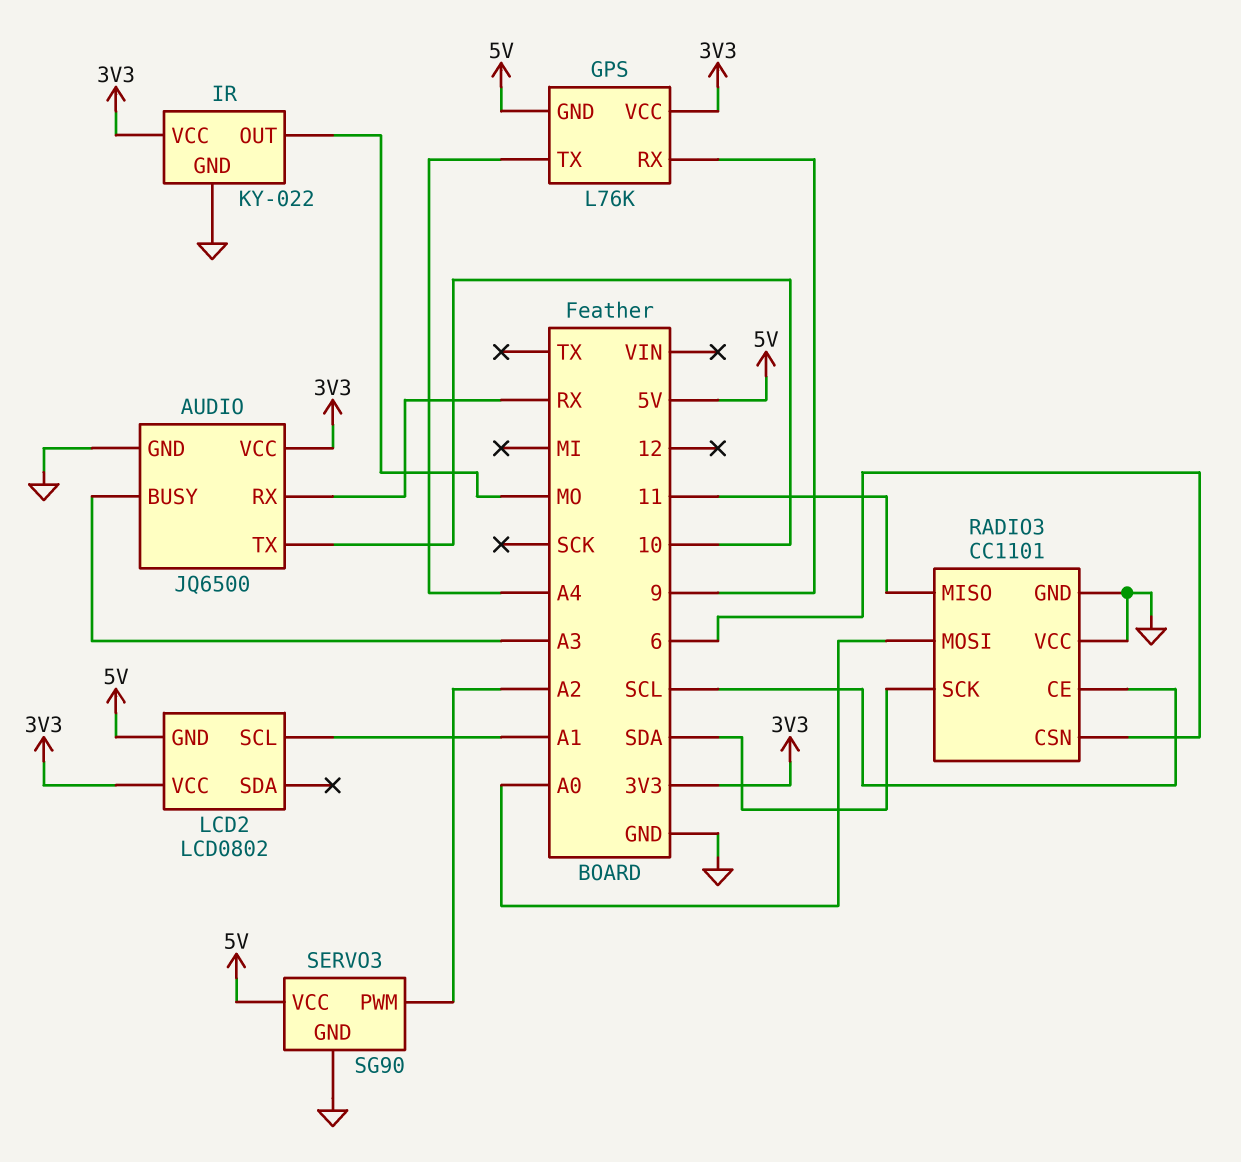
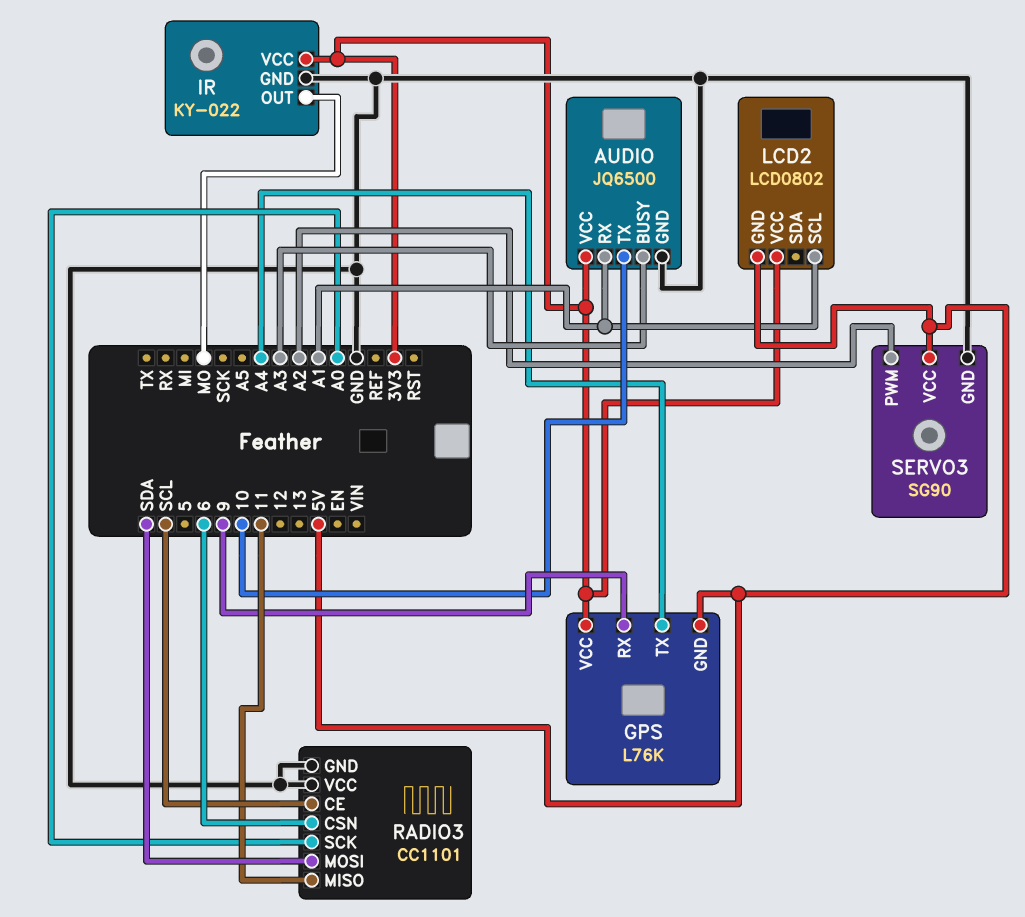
AUDIO pin RX: RX -> A1
RADIO3 pin MOSI: A0 -> SDA
RADIO3 pin SCK: SDA -> A0

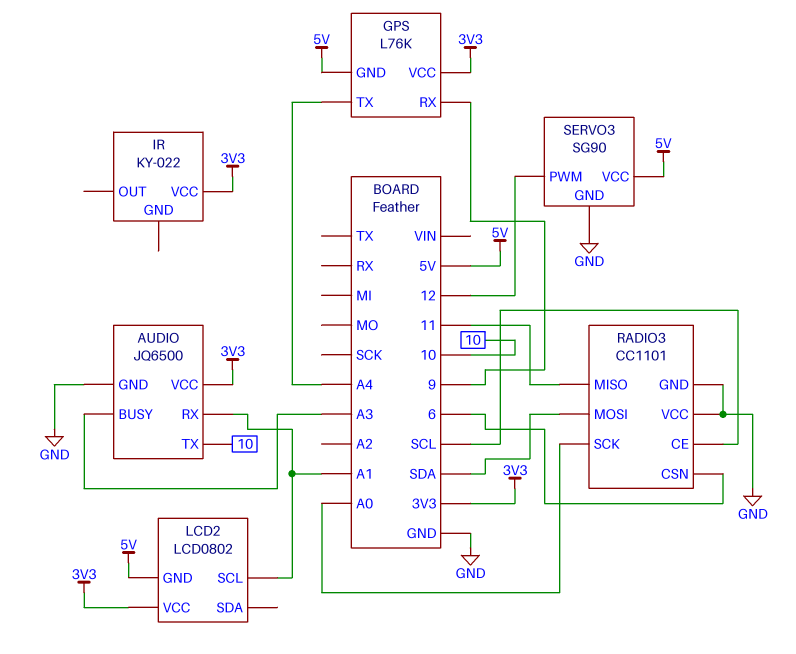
IR pin GND: GND -> none
IR pin OUT: MO -> none
SERVO3 pin PWM: A2 -> 12

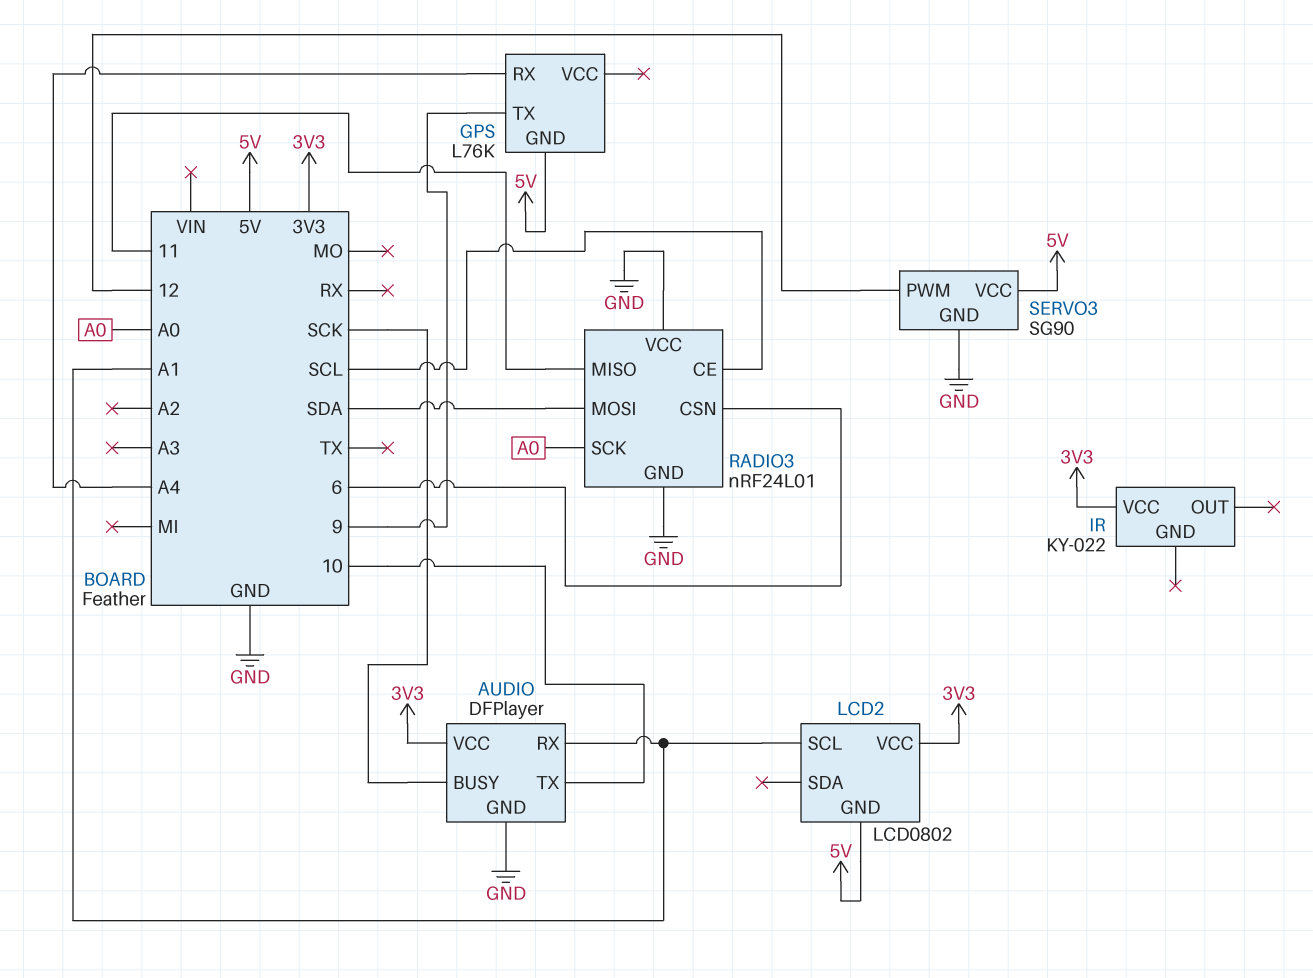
AUDIO: JQ6500 -> DFPlayer
AUDIO pin BUSY: A3 -> SCK
GPS pin RX: 9 -> A4
GPS pin TX: A4 -> 9
GPS pin VCC: 3V3 -> none
RADIO3: CC1101 -> nRF24L01

